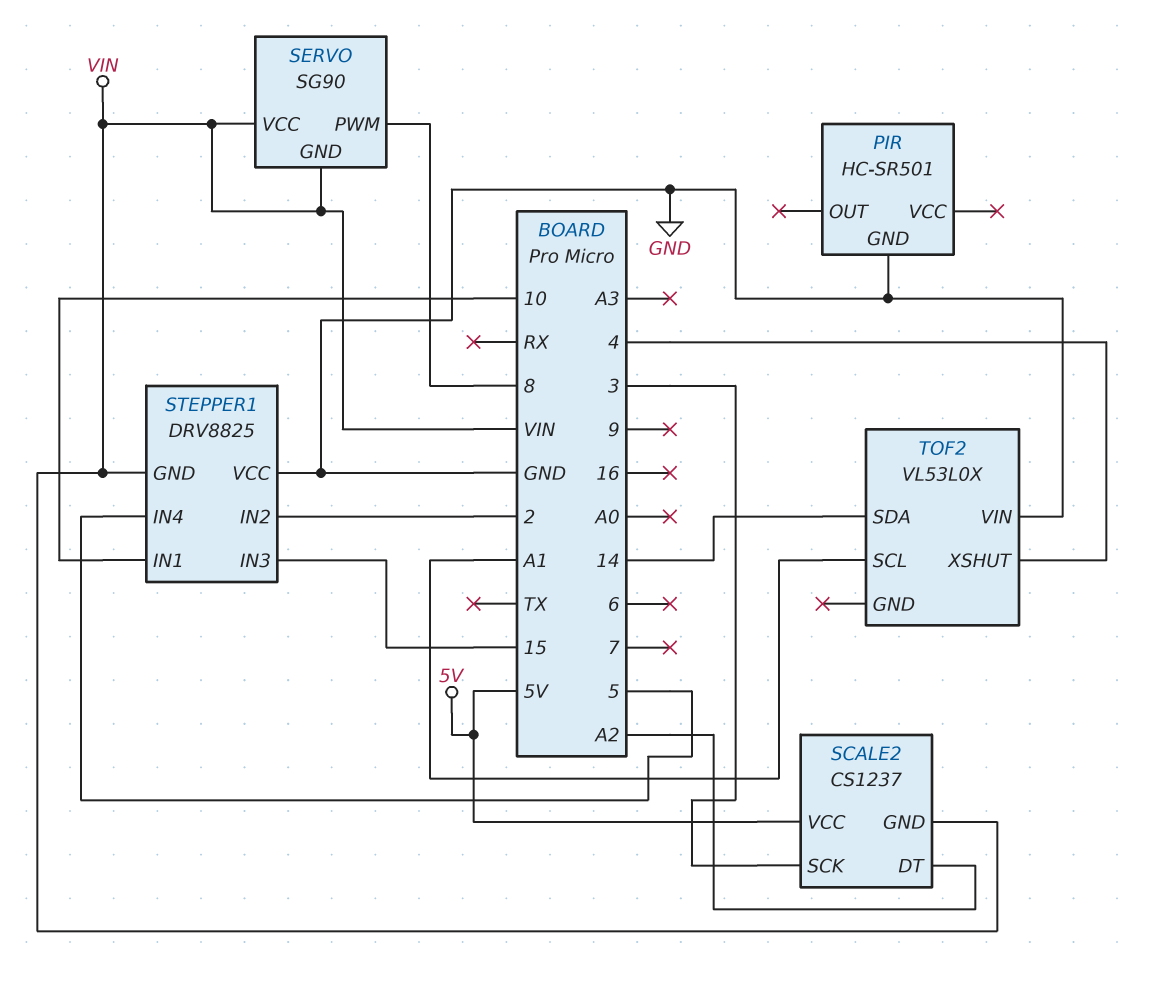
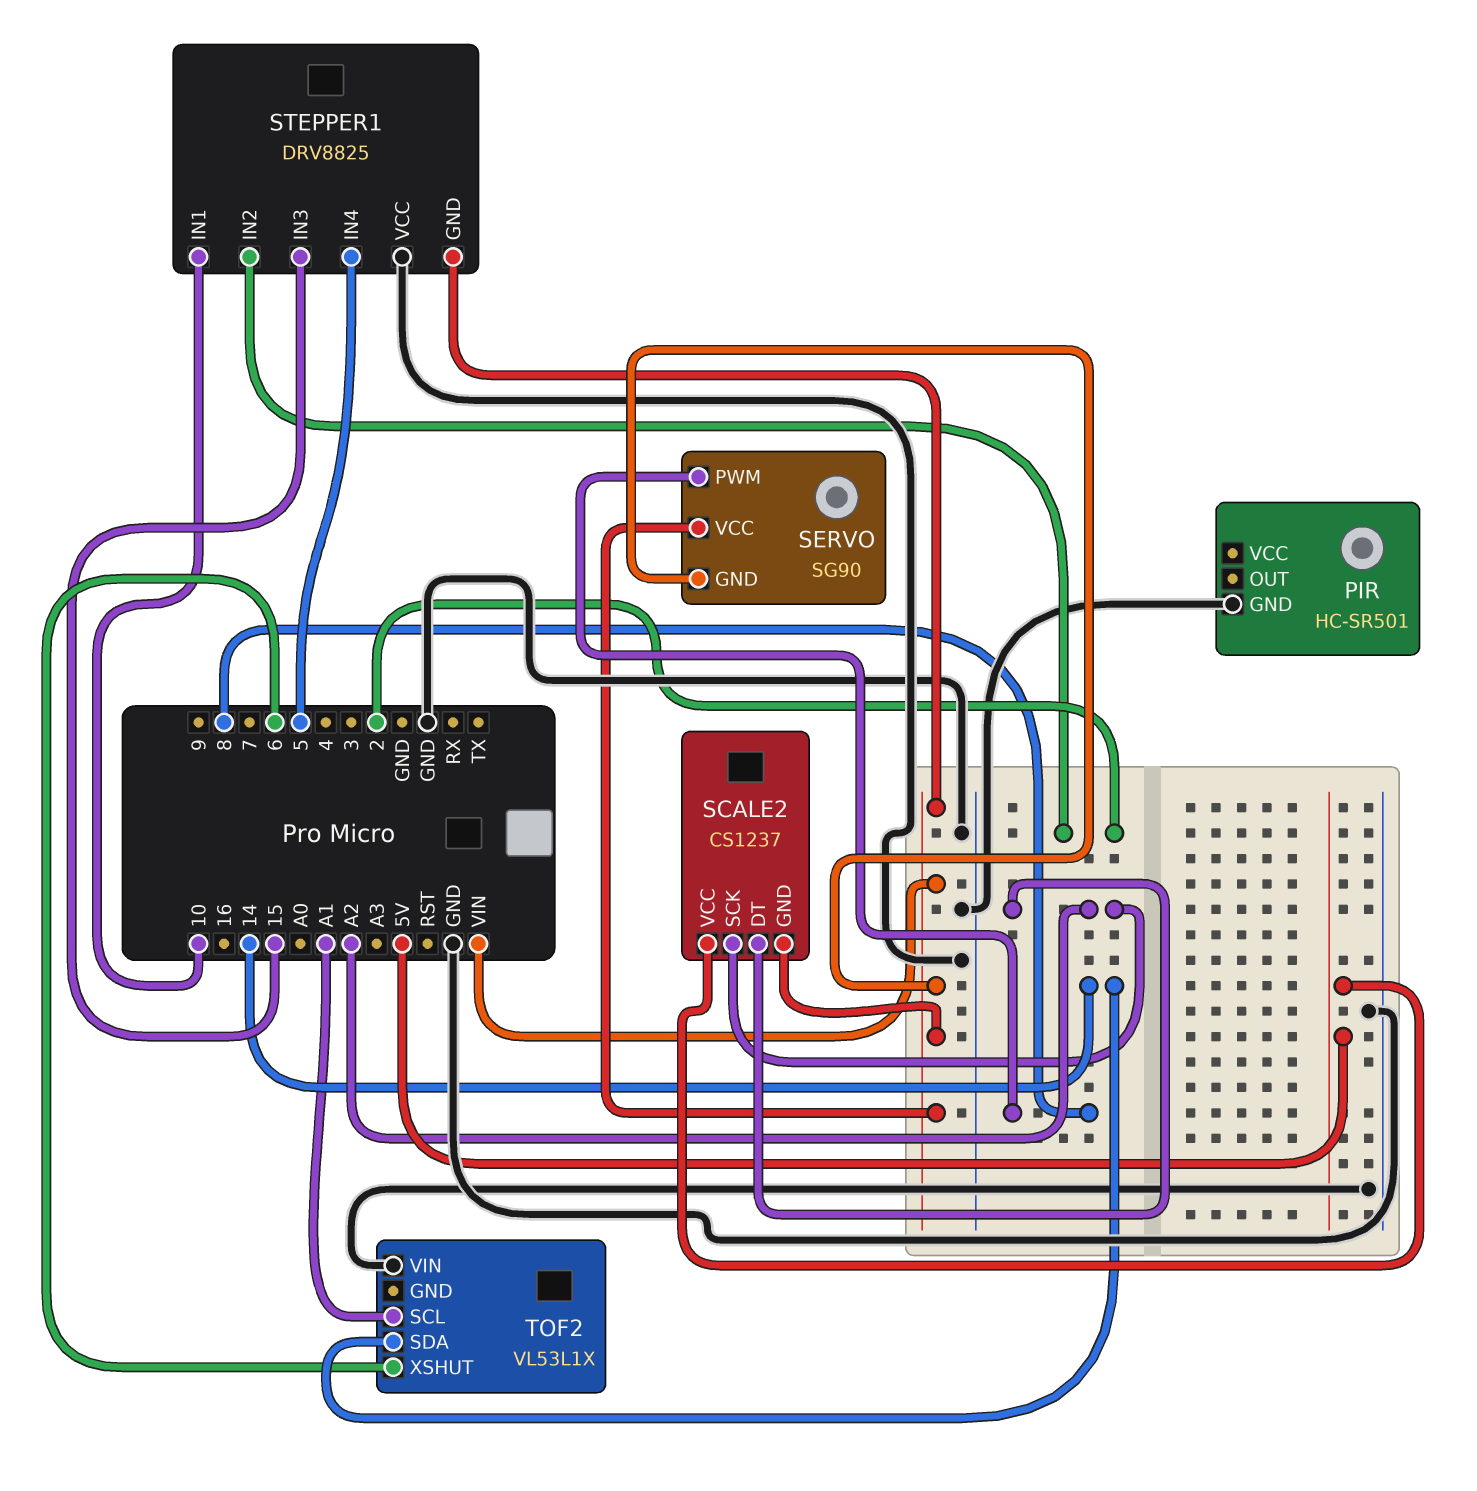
SCALE2 pin SCK: 3 -> A2
TOF2: VL53L0X -> VL53L1X
TOF2 pin XSHUT: 4 -> 6

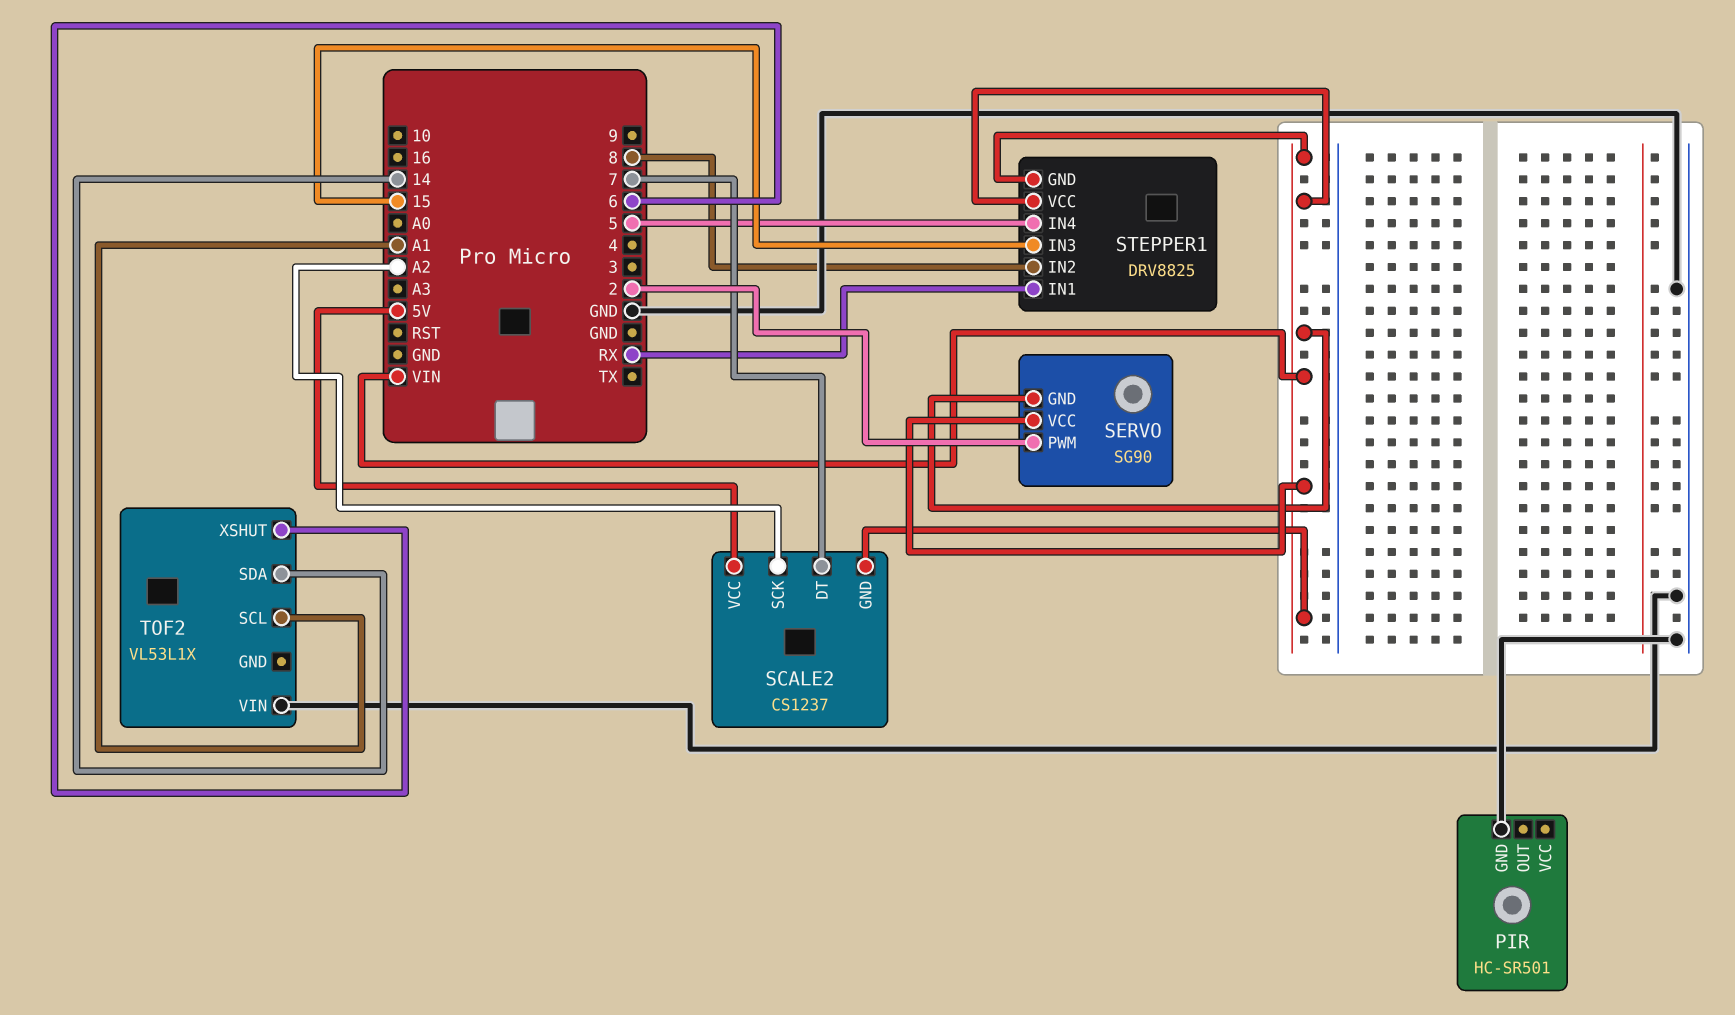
SCALE2 pin DT: A2 -> 7
SERVO pin PWM: 8 -> 2
STEPPER1 pin IN1: 10 -> RX
STEPPER1 pin IN2: 2 -> 8
STEPPER1 pin VCC: GND -> VIN

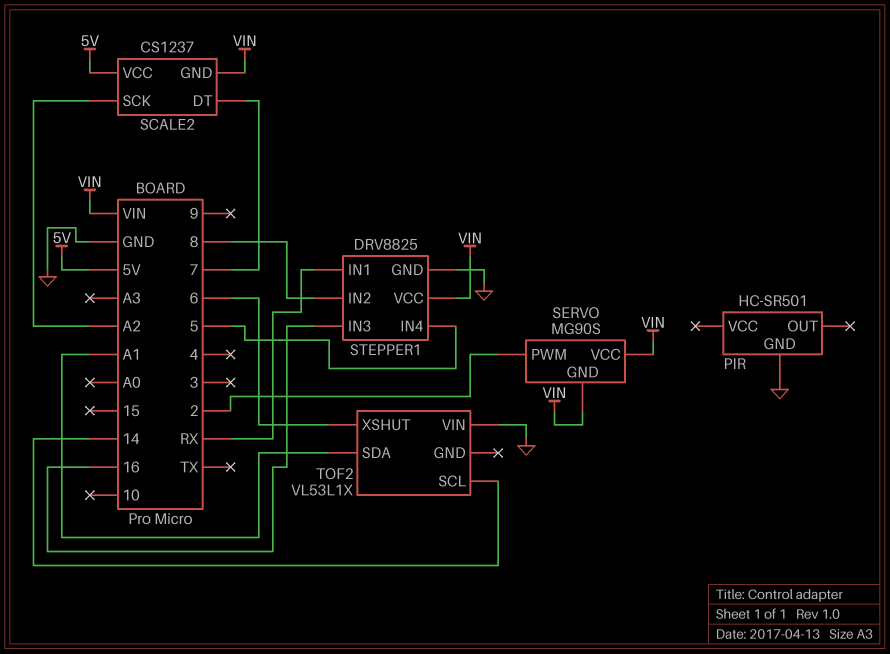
SERVO: SG90 -> MG90S
STEPPER1 pin GND: VIN -> GND
STEPPER1 pin IN3: 15 -> 16
TOF2 pin SCL: A1 -> 14
TOF2 pin SDA: 14 -> A1

